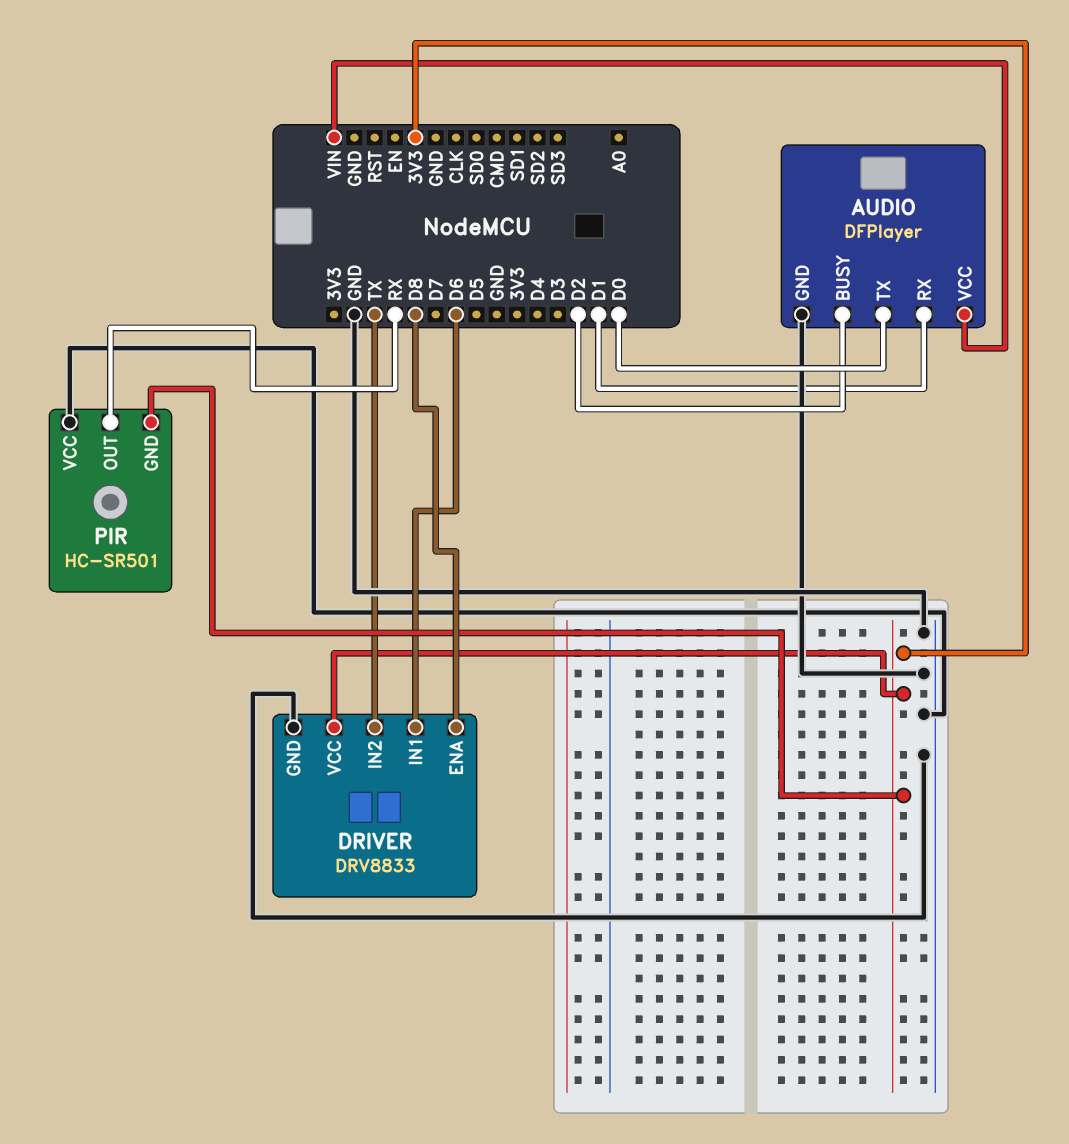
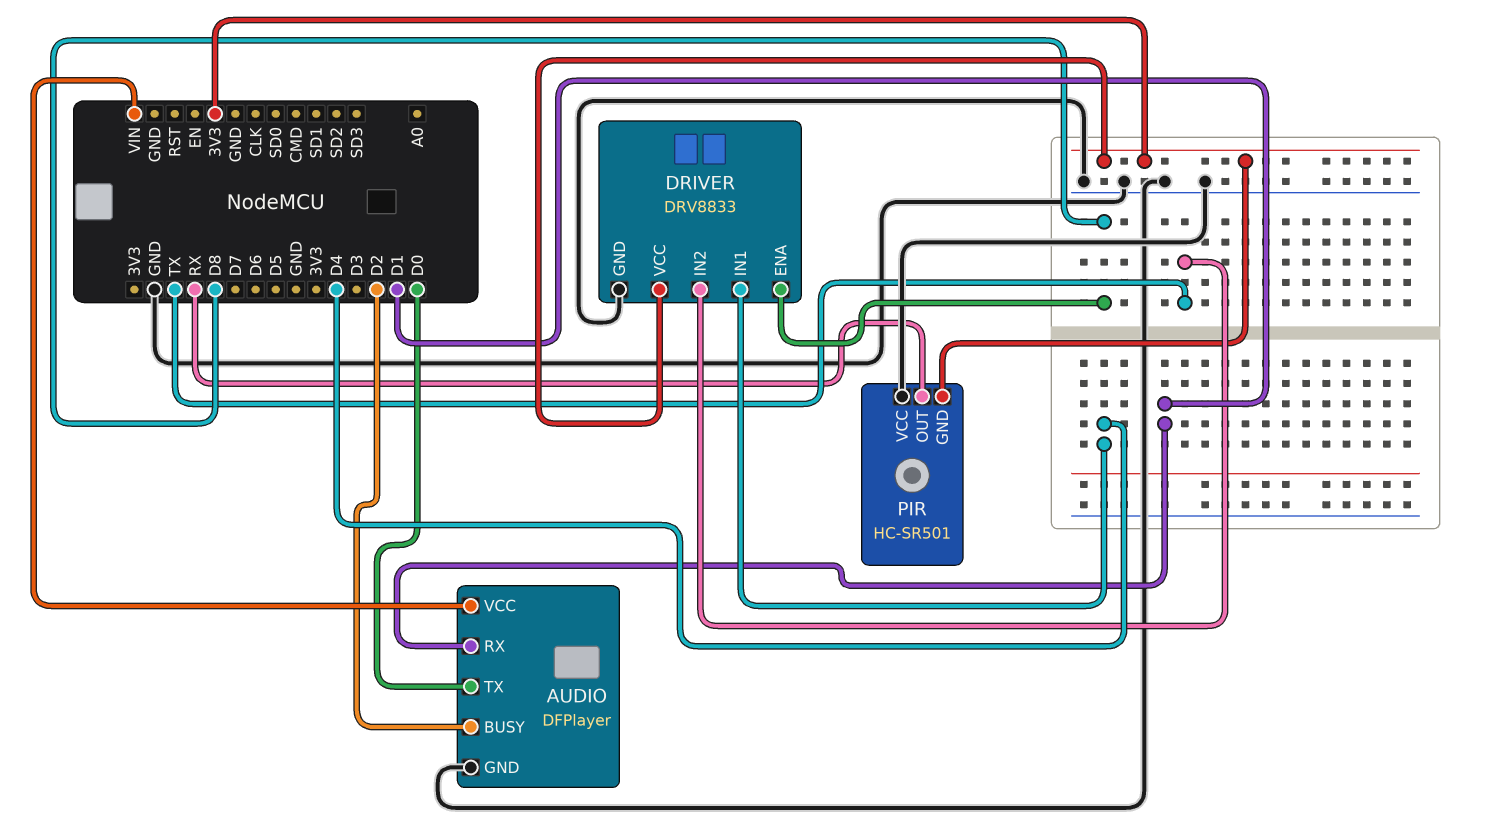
DRIVER pin IN1: D6 -> D4

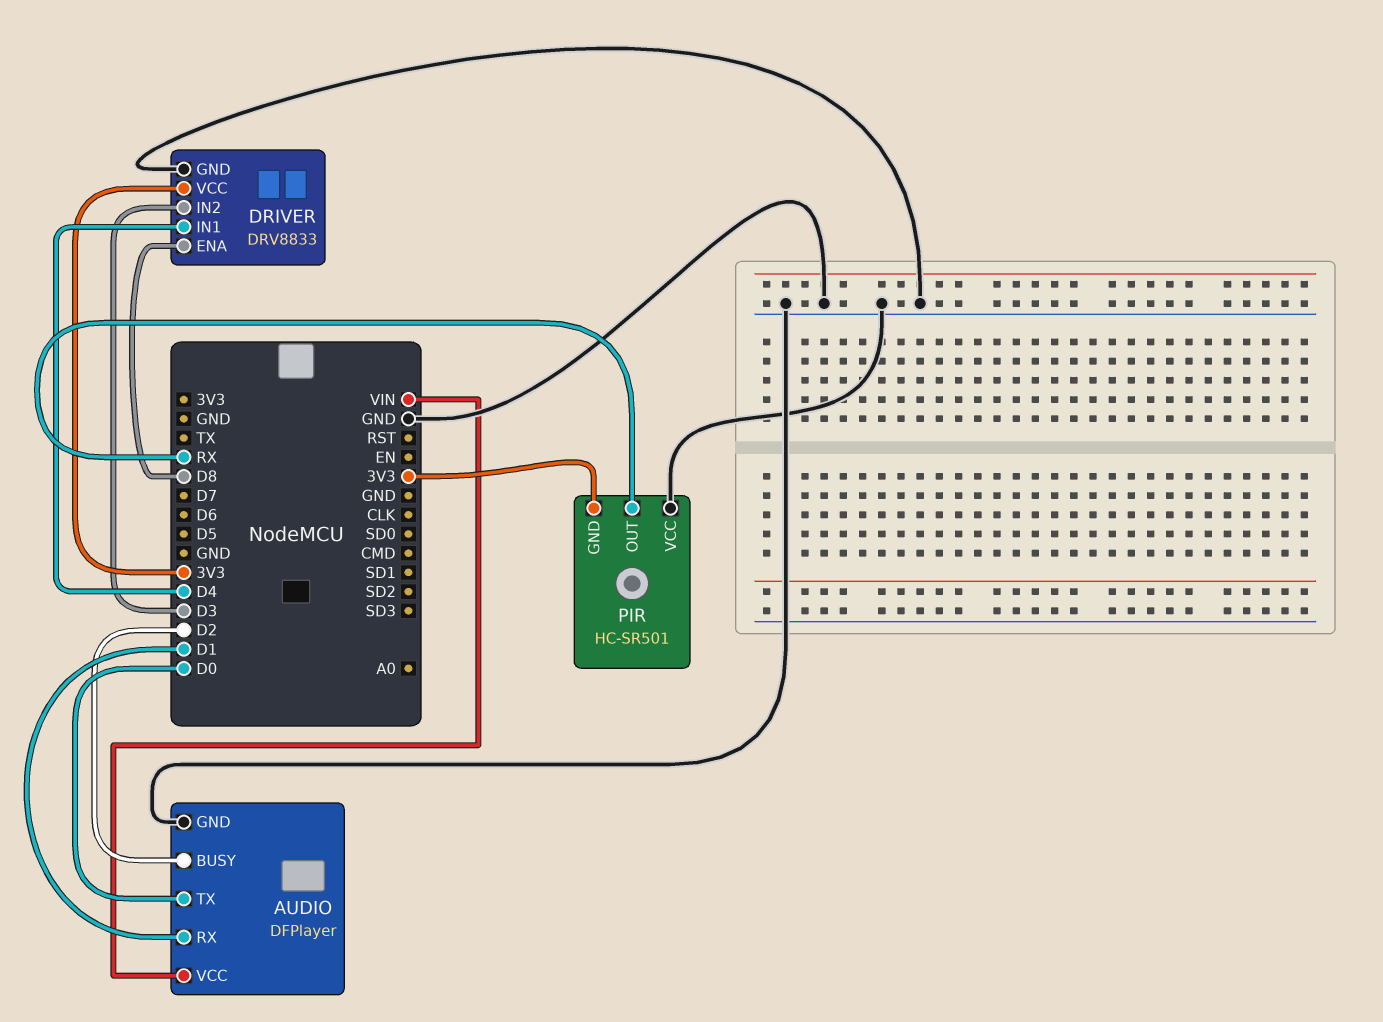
DRIVER pin IN2: TX -> D3

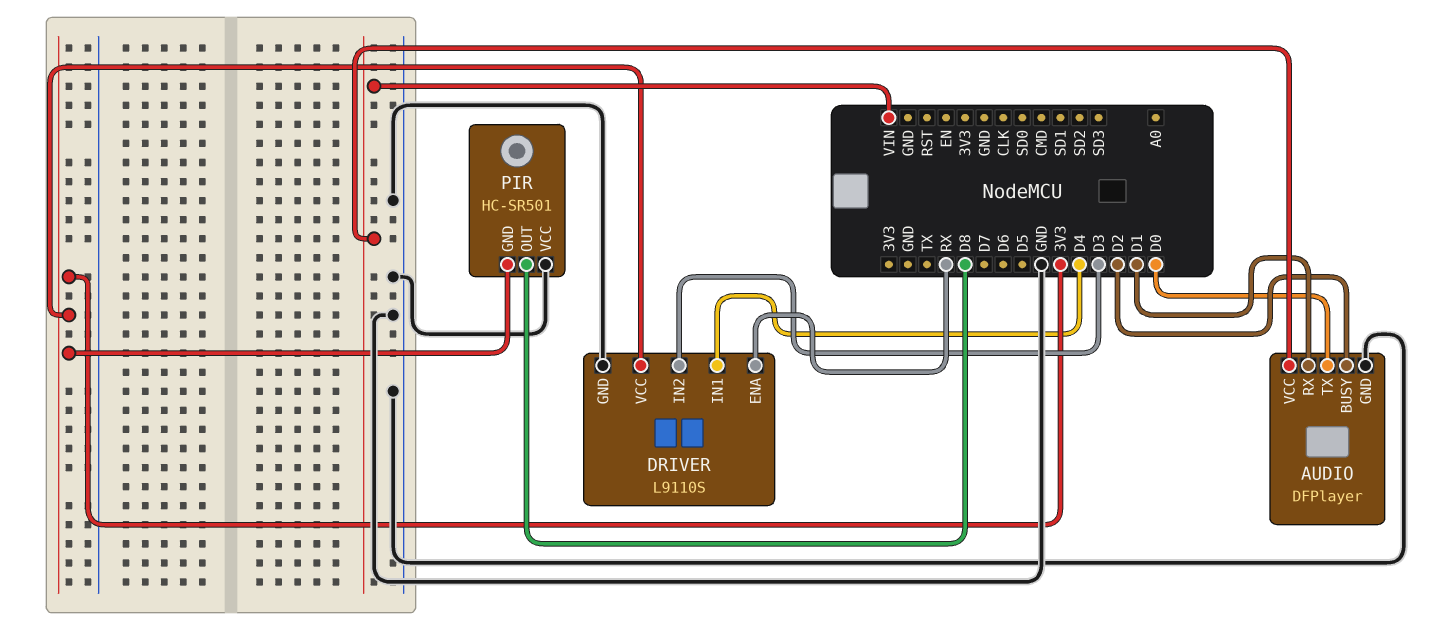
DRIVER: DRV8833 -> L9110S
DRIVER pin ENA: D8 -> RX
PIR pin OUT: RX -> D8

